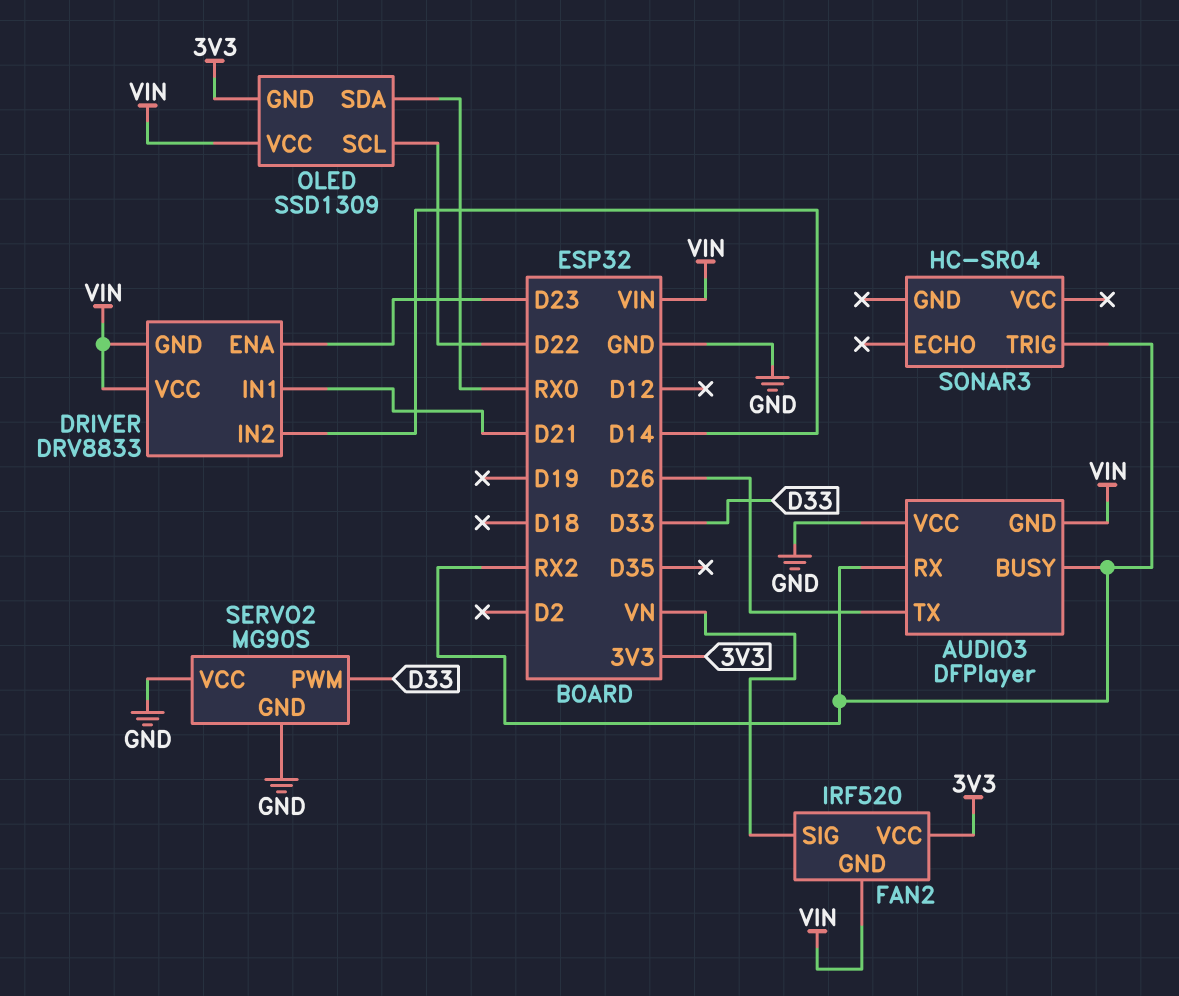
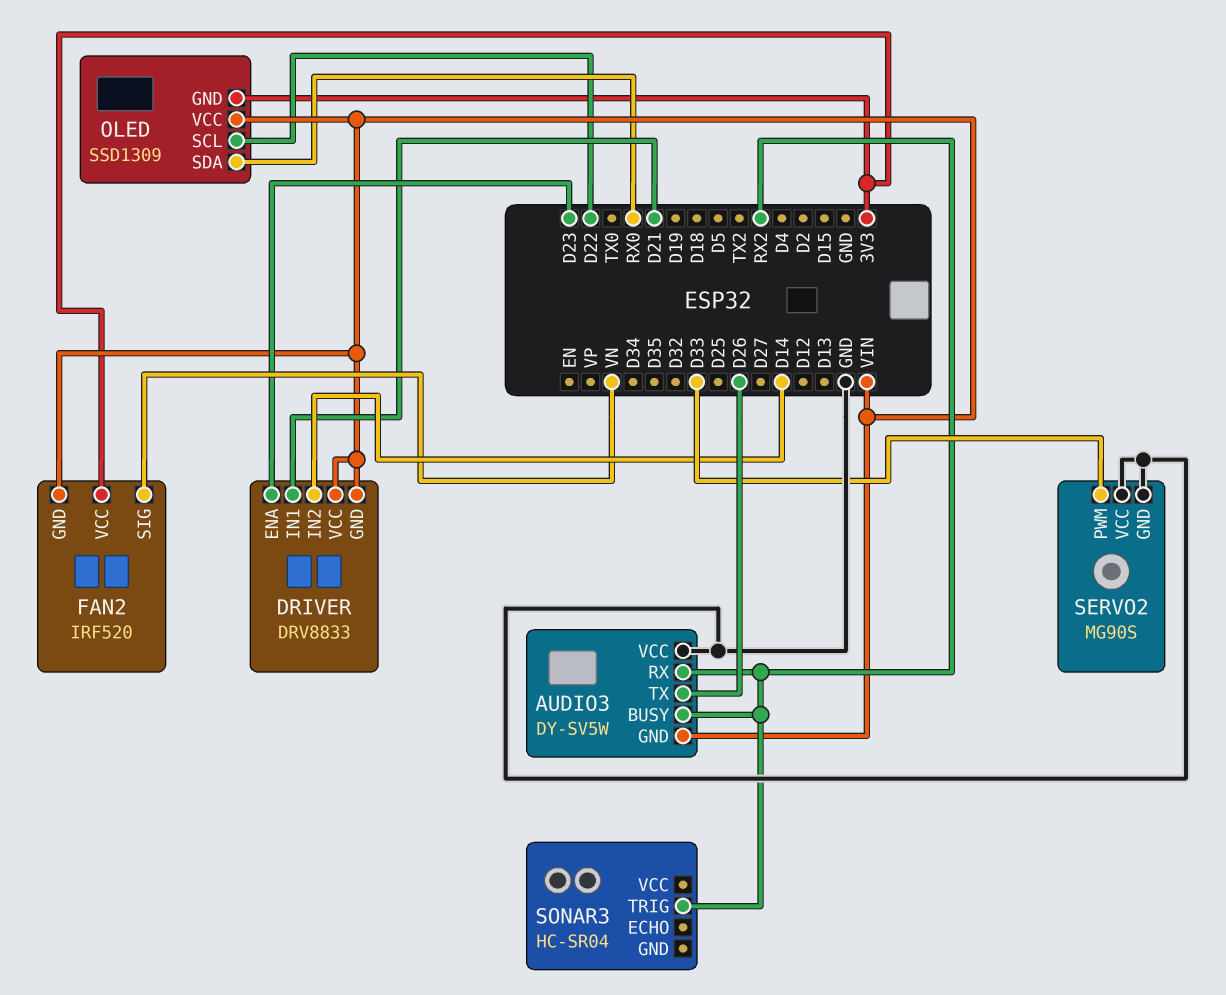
AUDIO3: DFPlayer -> DY-SV5W

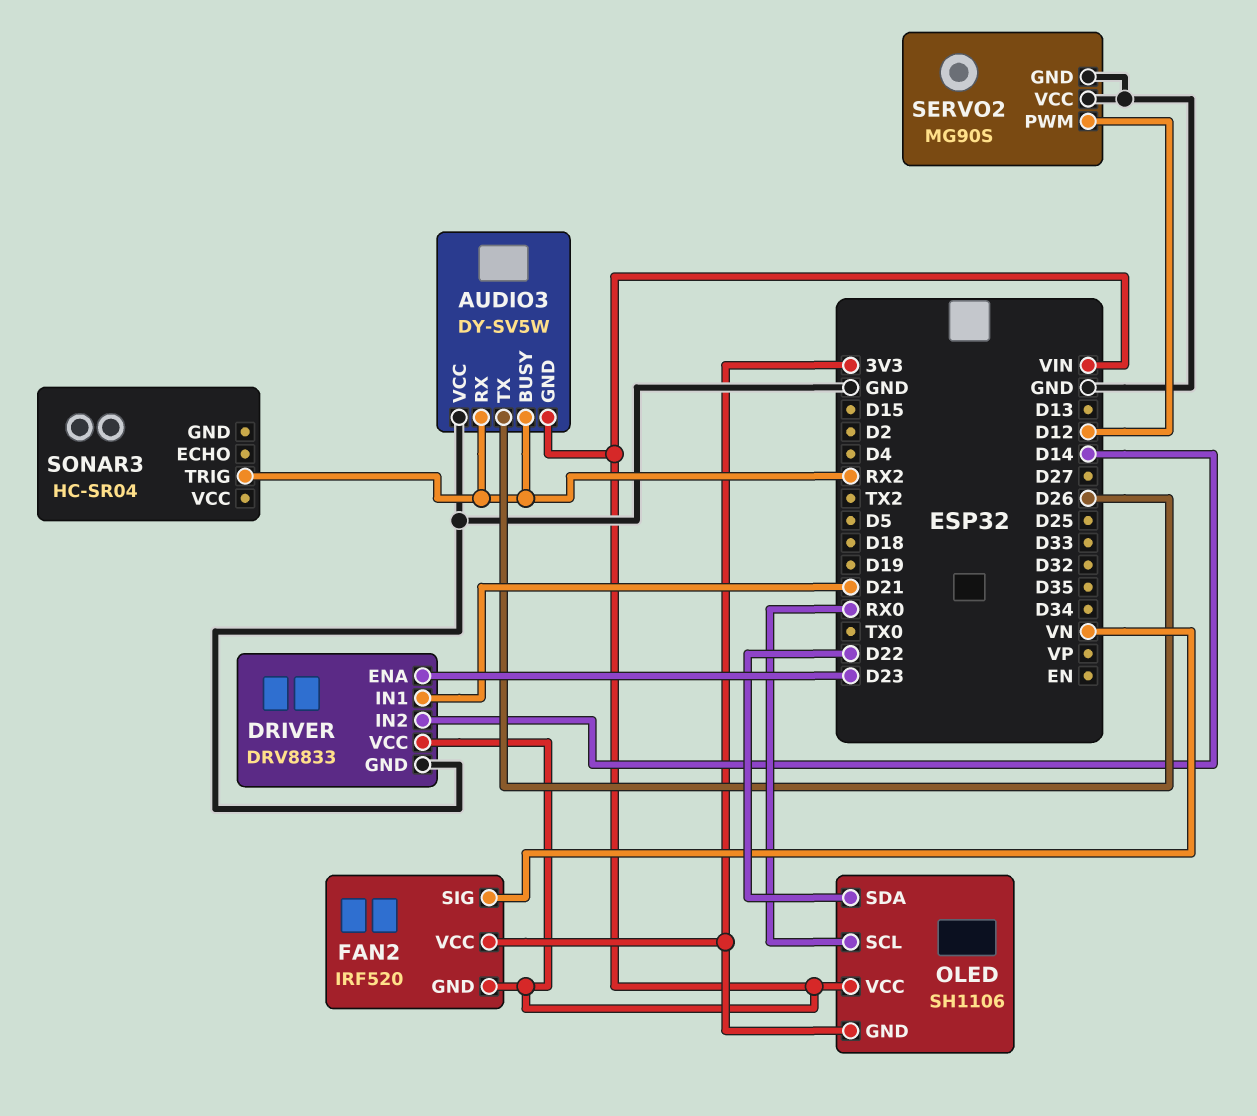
DRIVER pin GND: VIN -> GND
OLED: SSD1309 -> SH1106
OLED pin SCL: D22 -> RX0
OLED pin SDA: RX0 -> D22
SERVO2 pin PWM: D33 -> D12

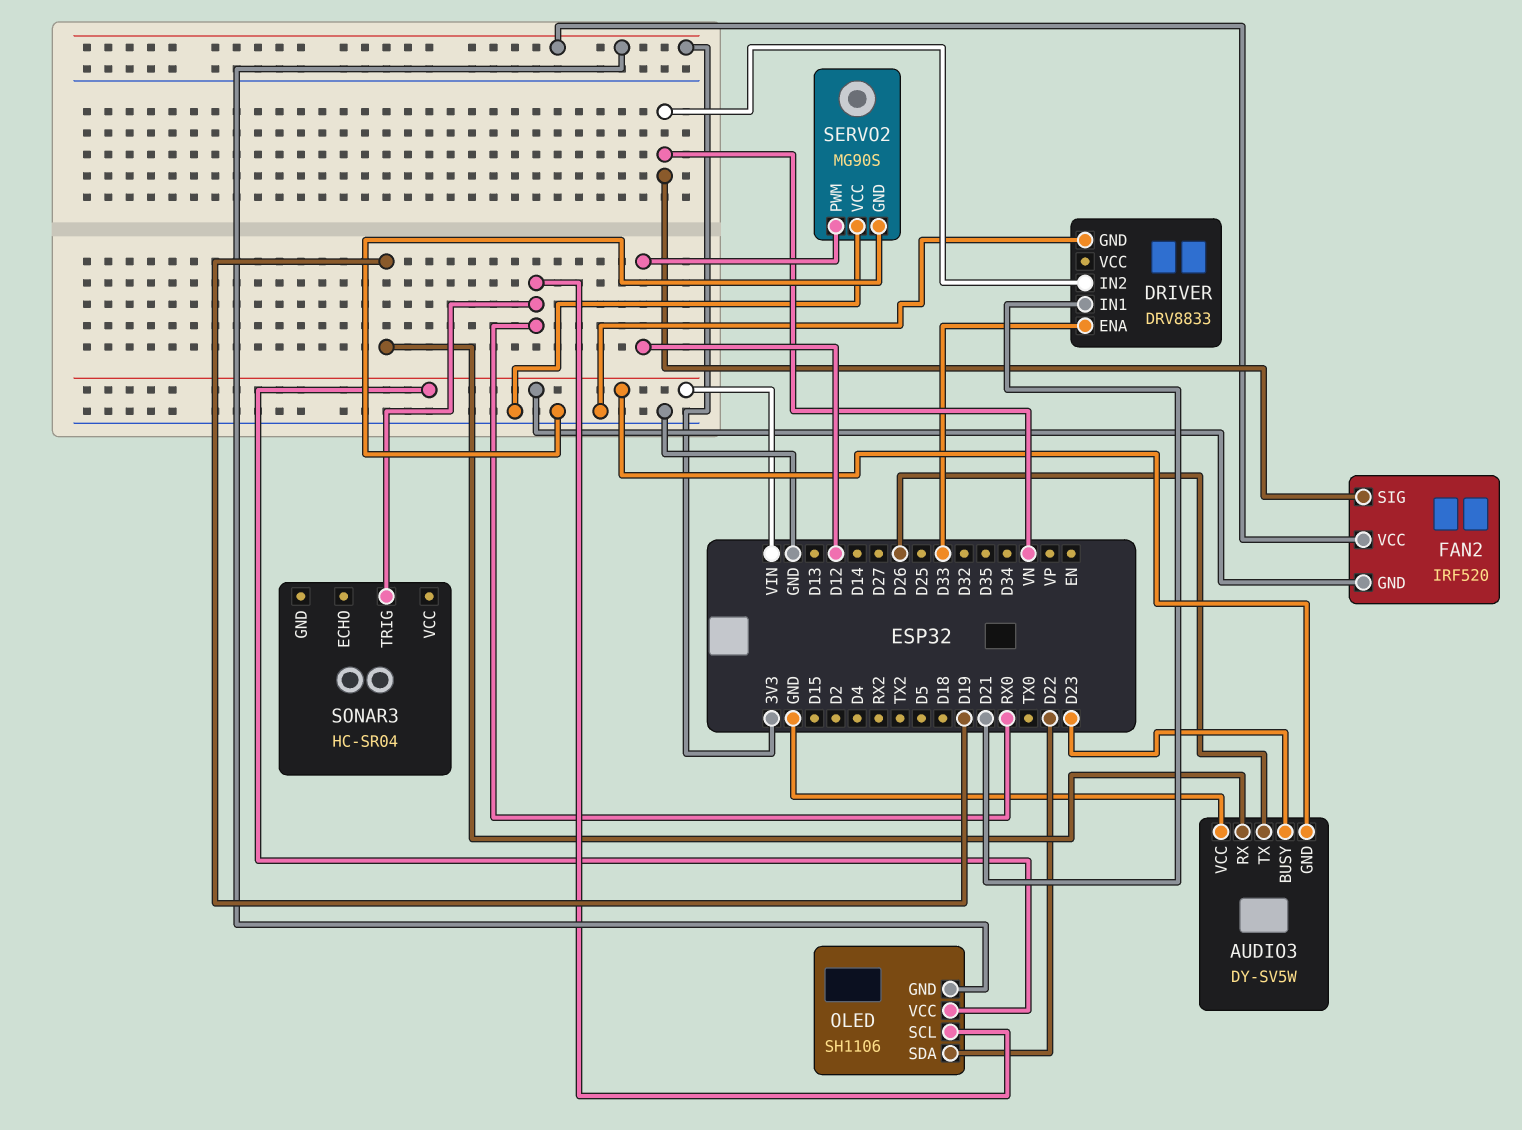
AUDIO3 pin BUSY: RX2 -> D23
AUDIO3 pin RX: RX2 -> D19
DRIVER pin ENA: D23 -> D33
DRIVER pin IN2: D14 -> VN
DRIVER pin VCC: VIN -> none
SONAR3 pin TRIG: RX2 -> RX0

